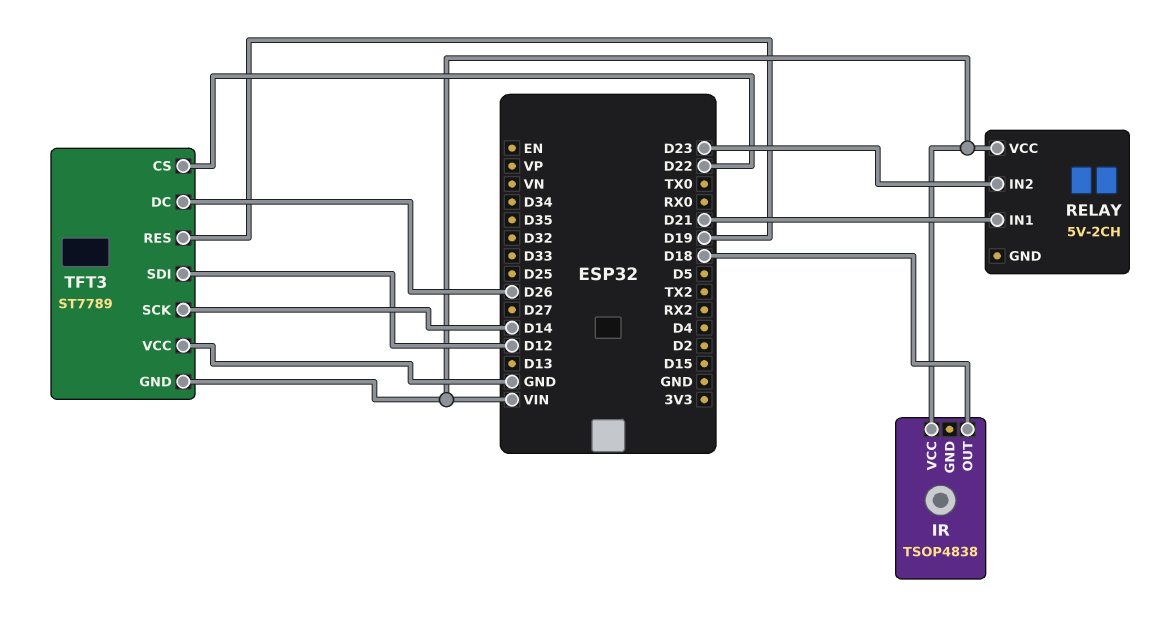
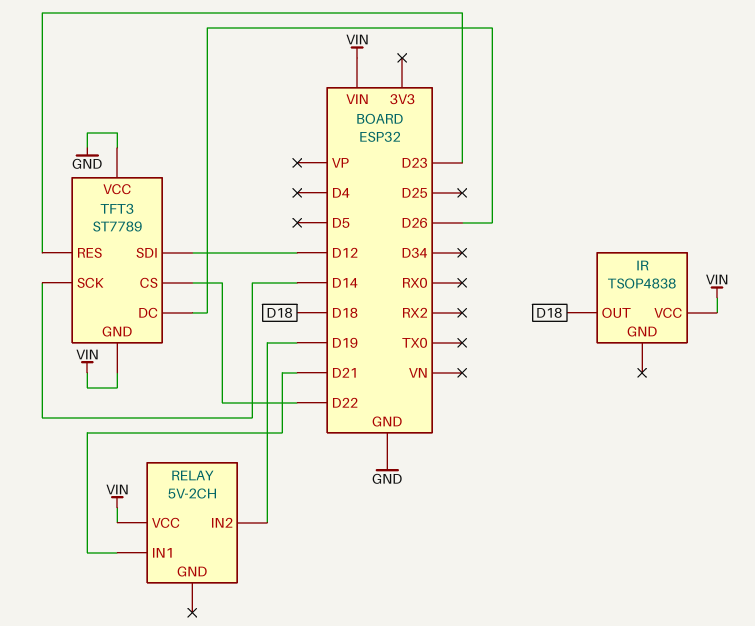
RELAY pin IN2: D23 -> D19
TFT3 pin RES: D19 -> D23

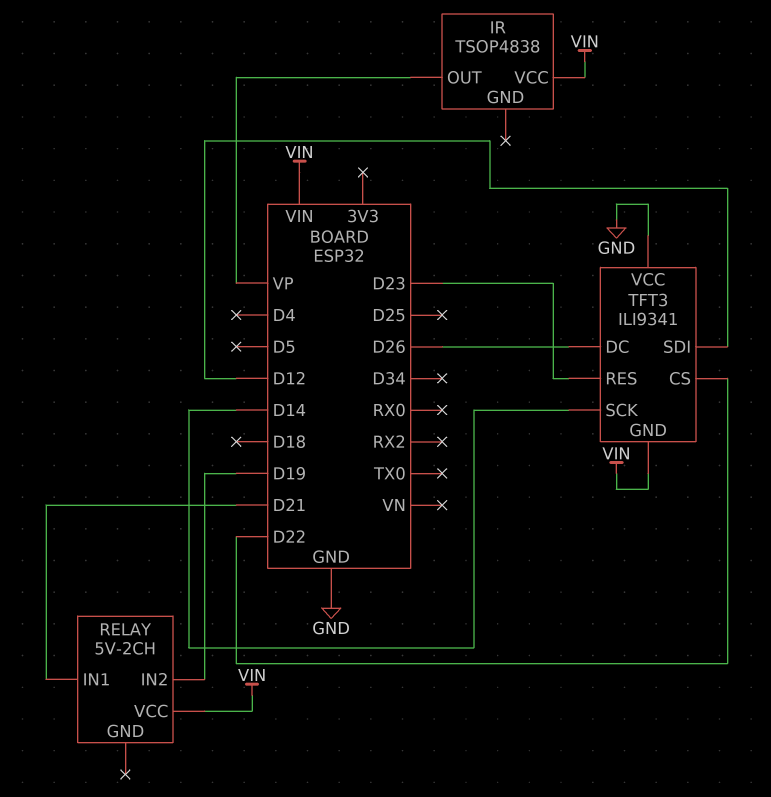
IR pin OUT: D18 -> VP
TFT3: ST7789 -> ILI9341

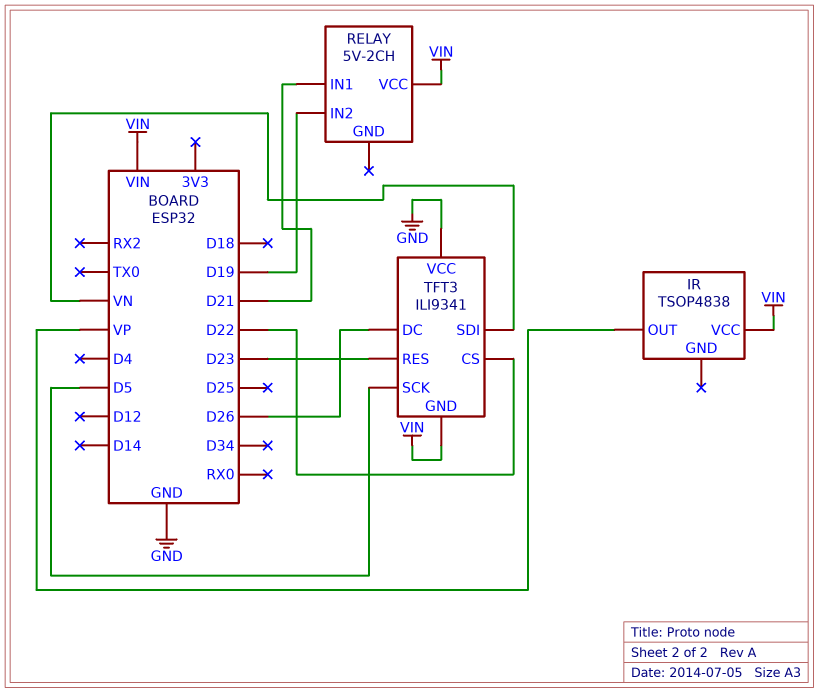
TFT3 pin SCK: D14 -> D5
TFT3 pin SDI: D12 -> VN

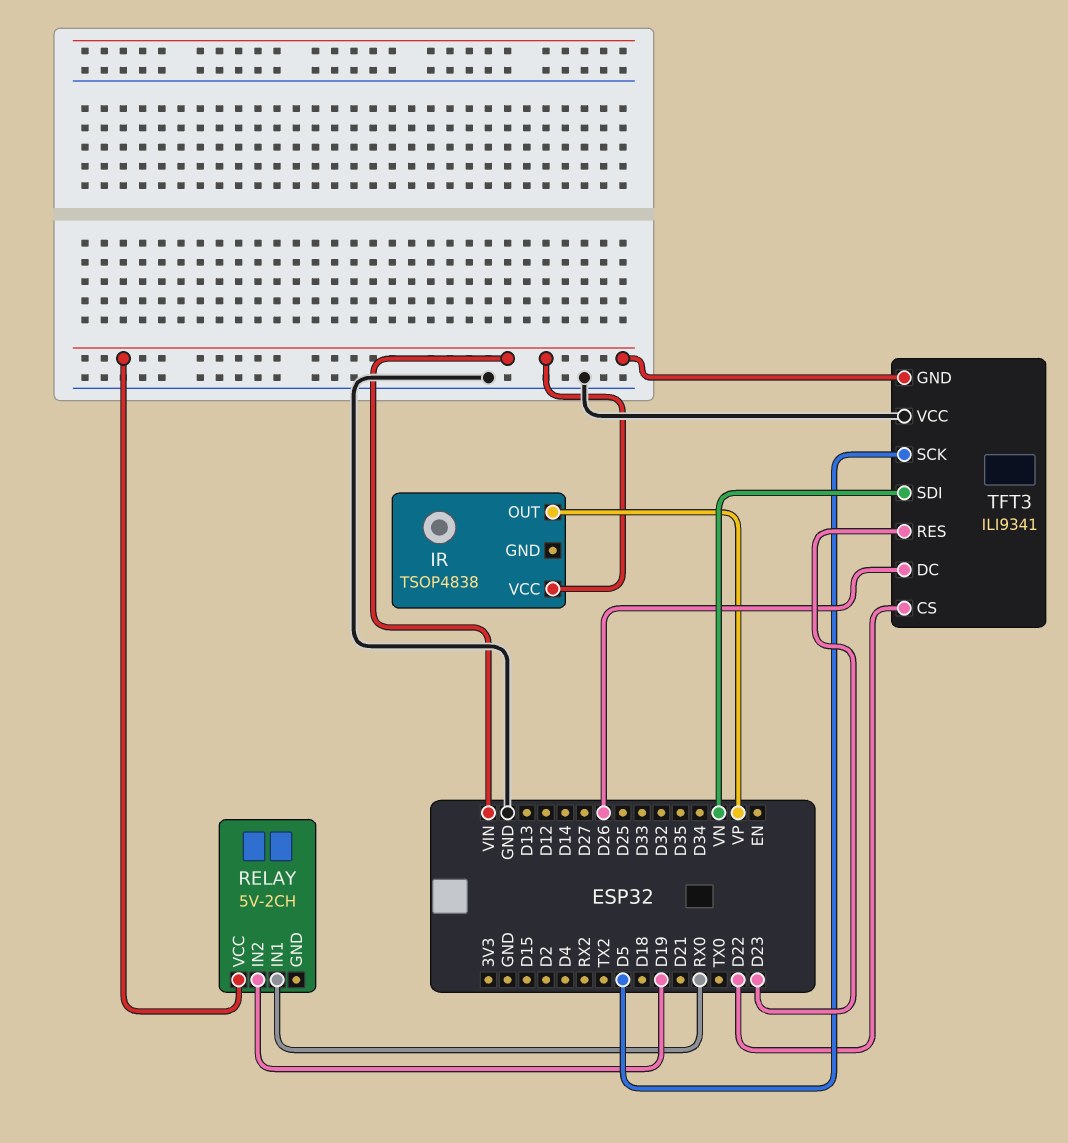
RELAY pin IN1: D21 -> RX0

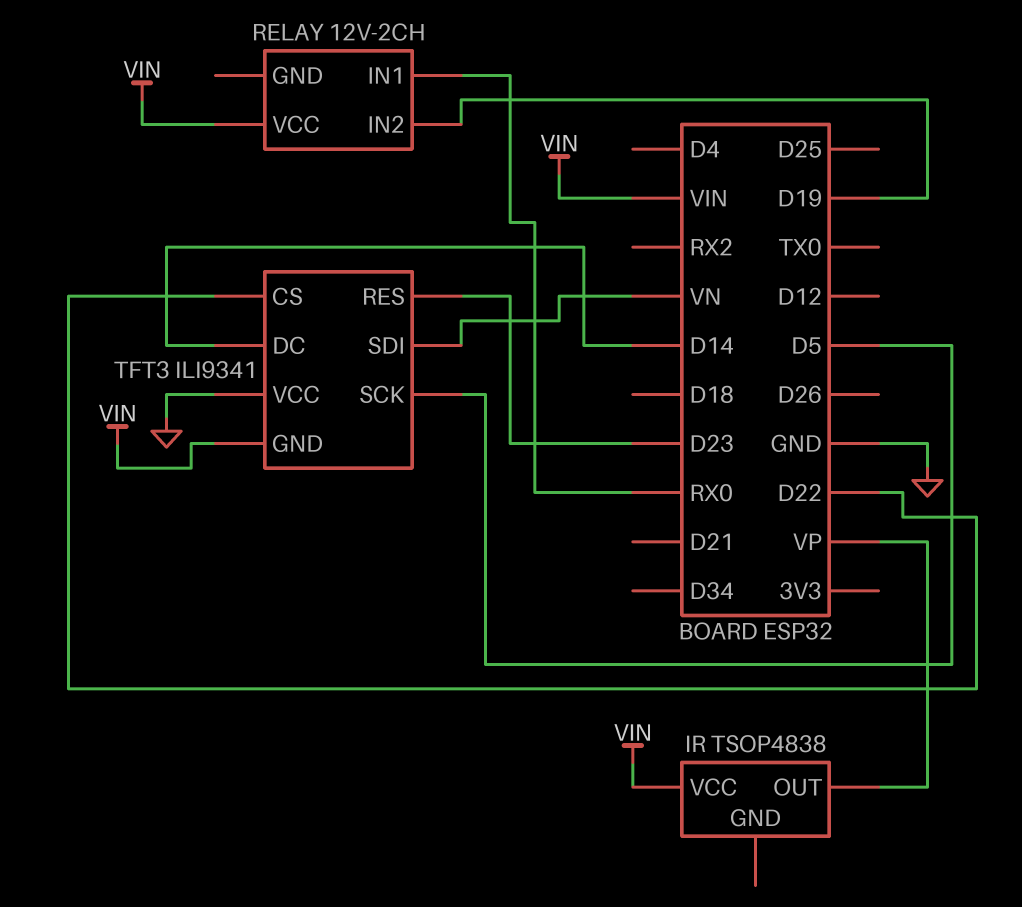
RELAY: 5V-2CH -> 12V-2CH
TFT3 pin DC: D26 -> D14

